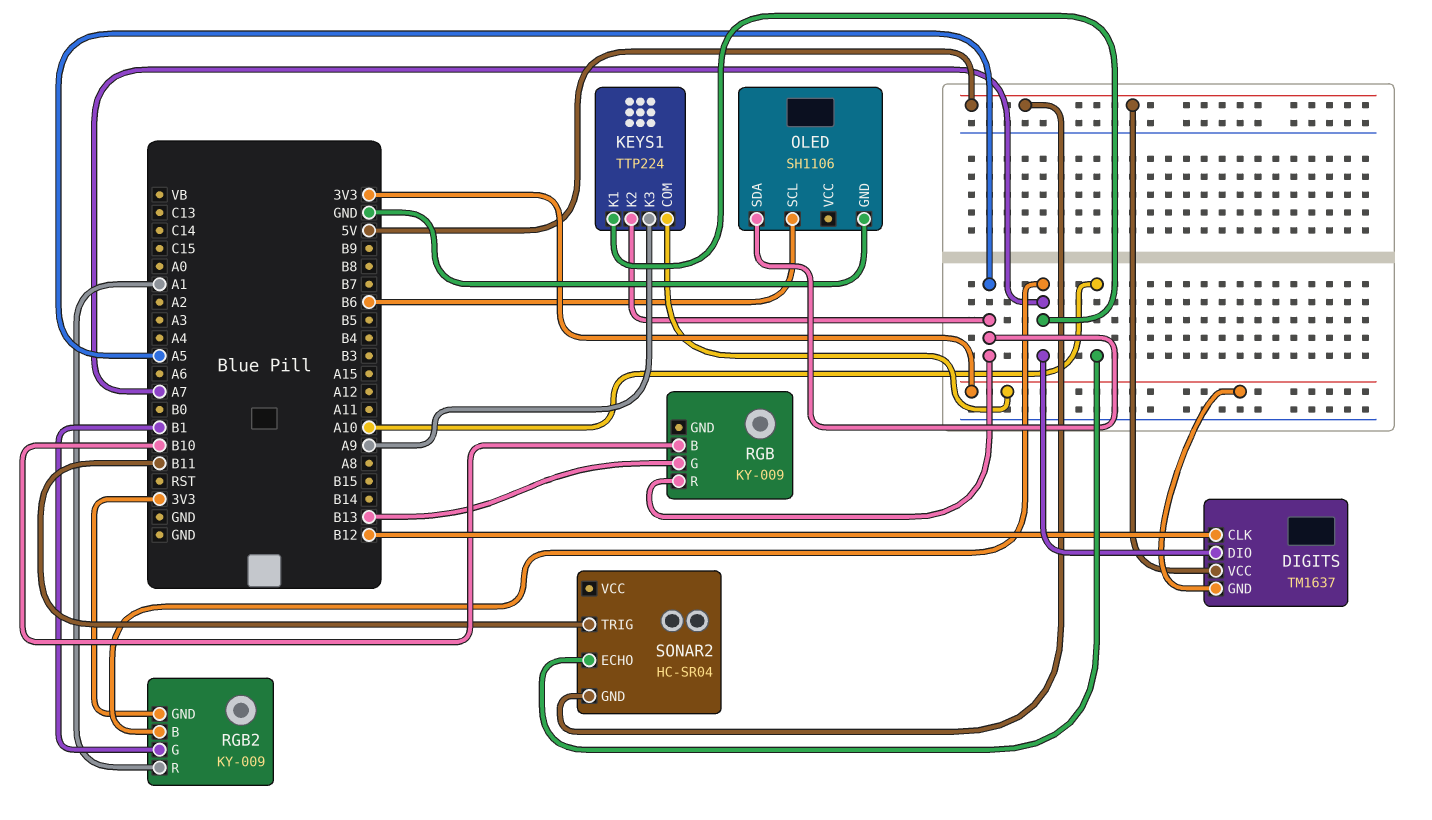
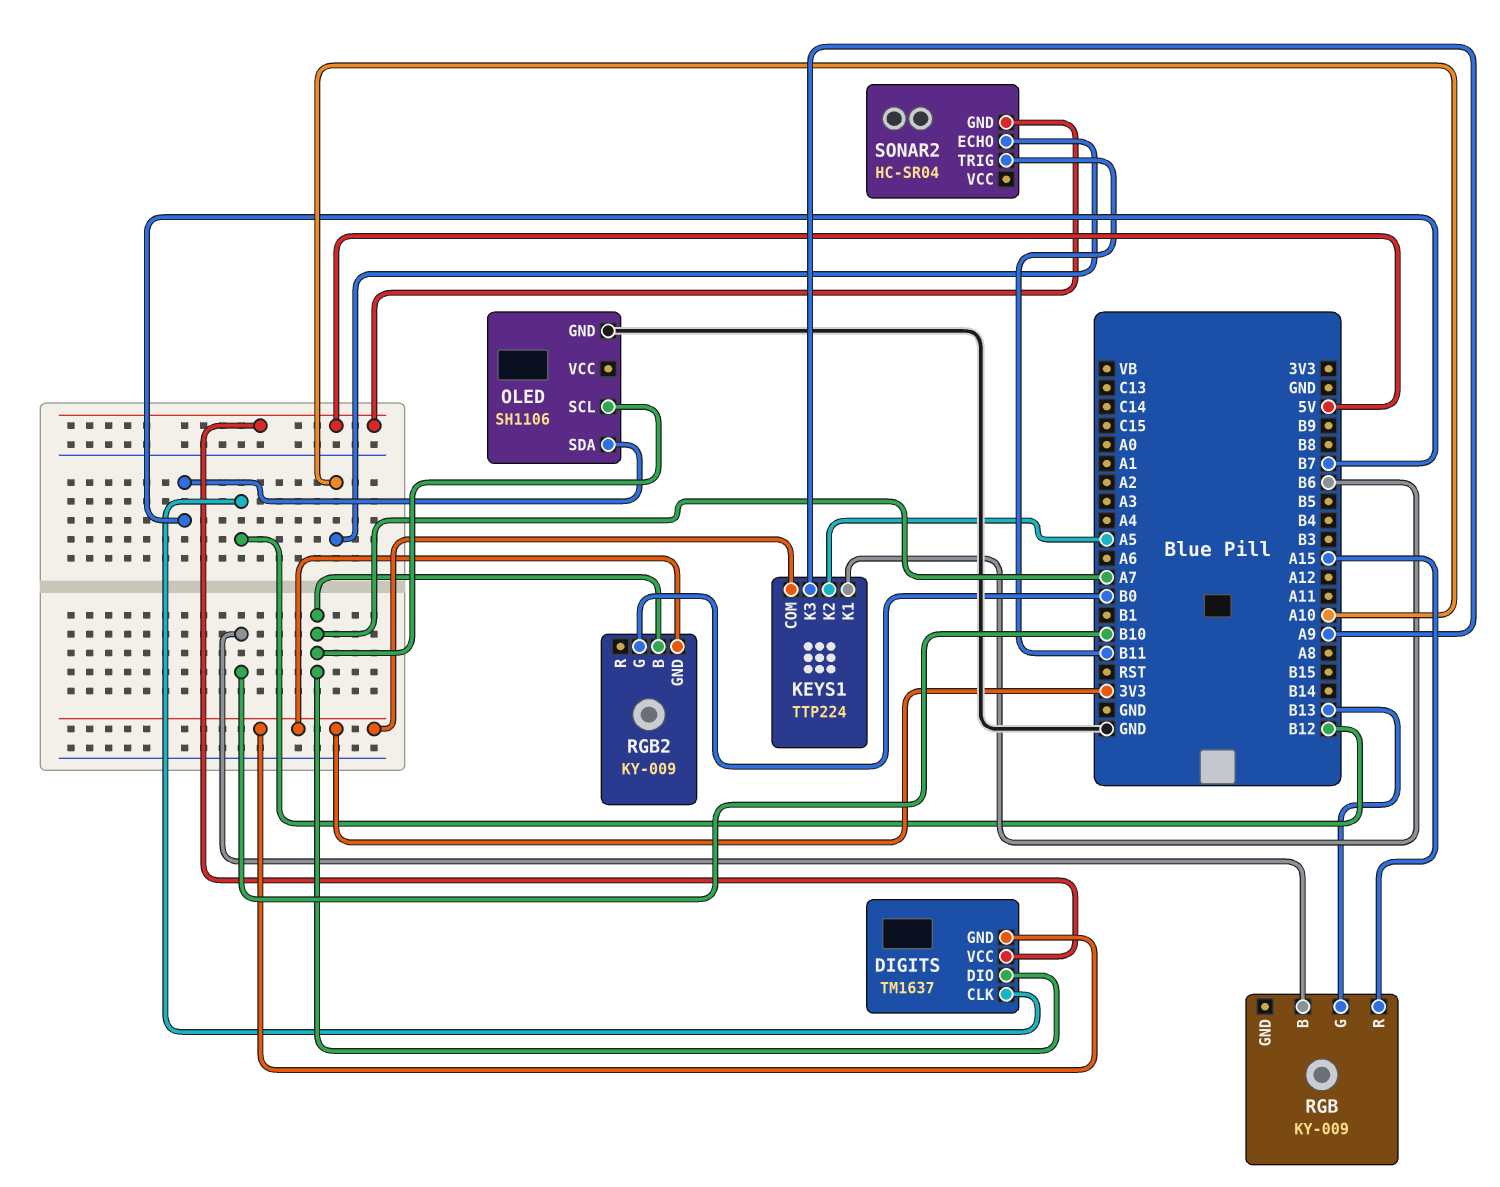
KEYS1 pin K1: A7 -> B6
OLED pin SCL: B6 -> A7
OLED pin SDA: A5 -> B7
RGB pin R: A5 -> A15
RGB2 pin G: B1 -> B0
RGB2 pin R: A1 -> none

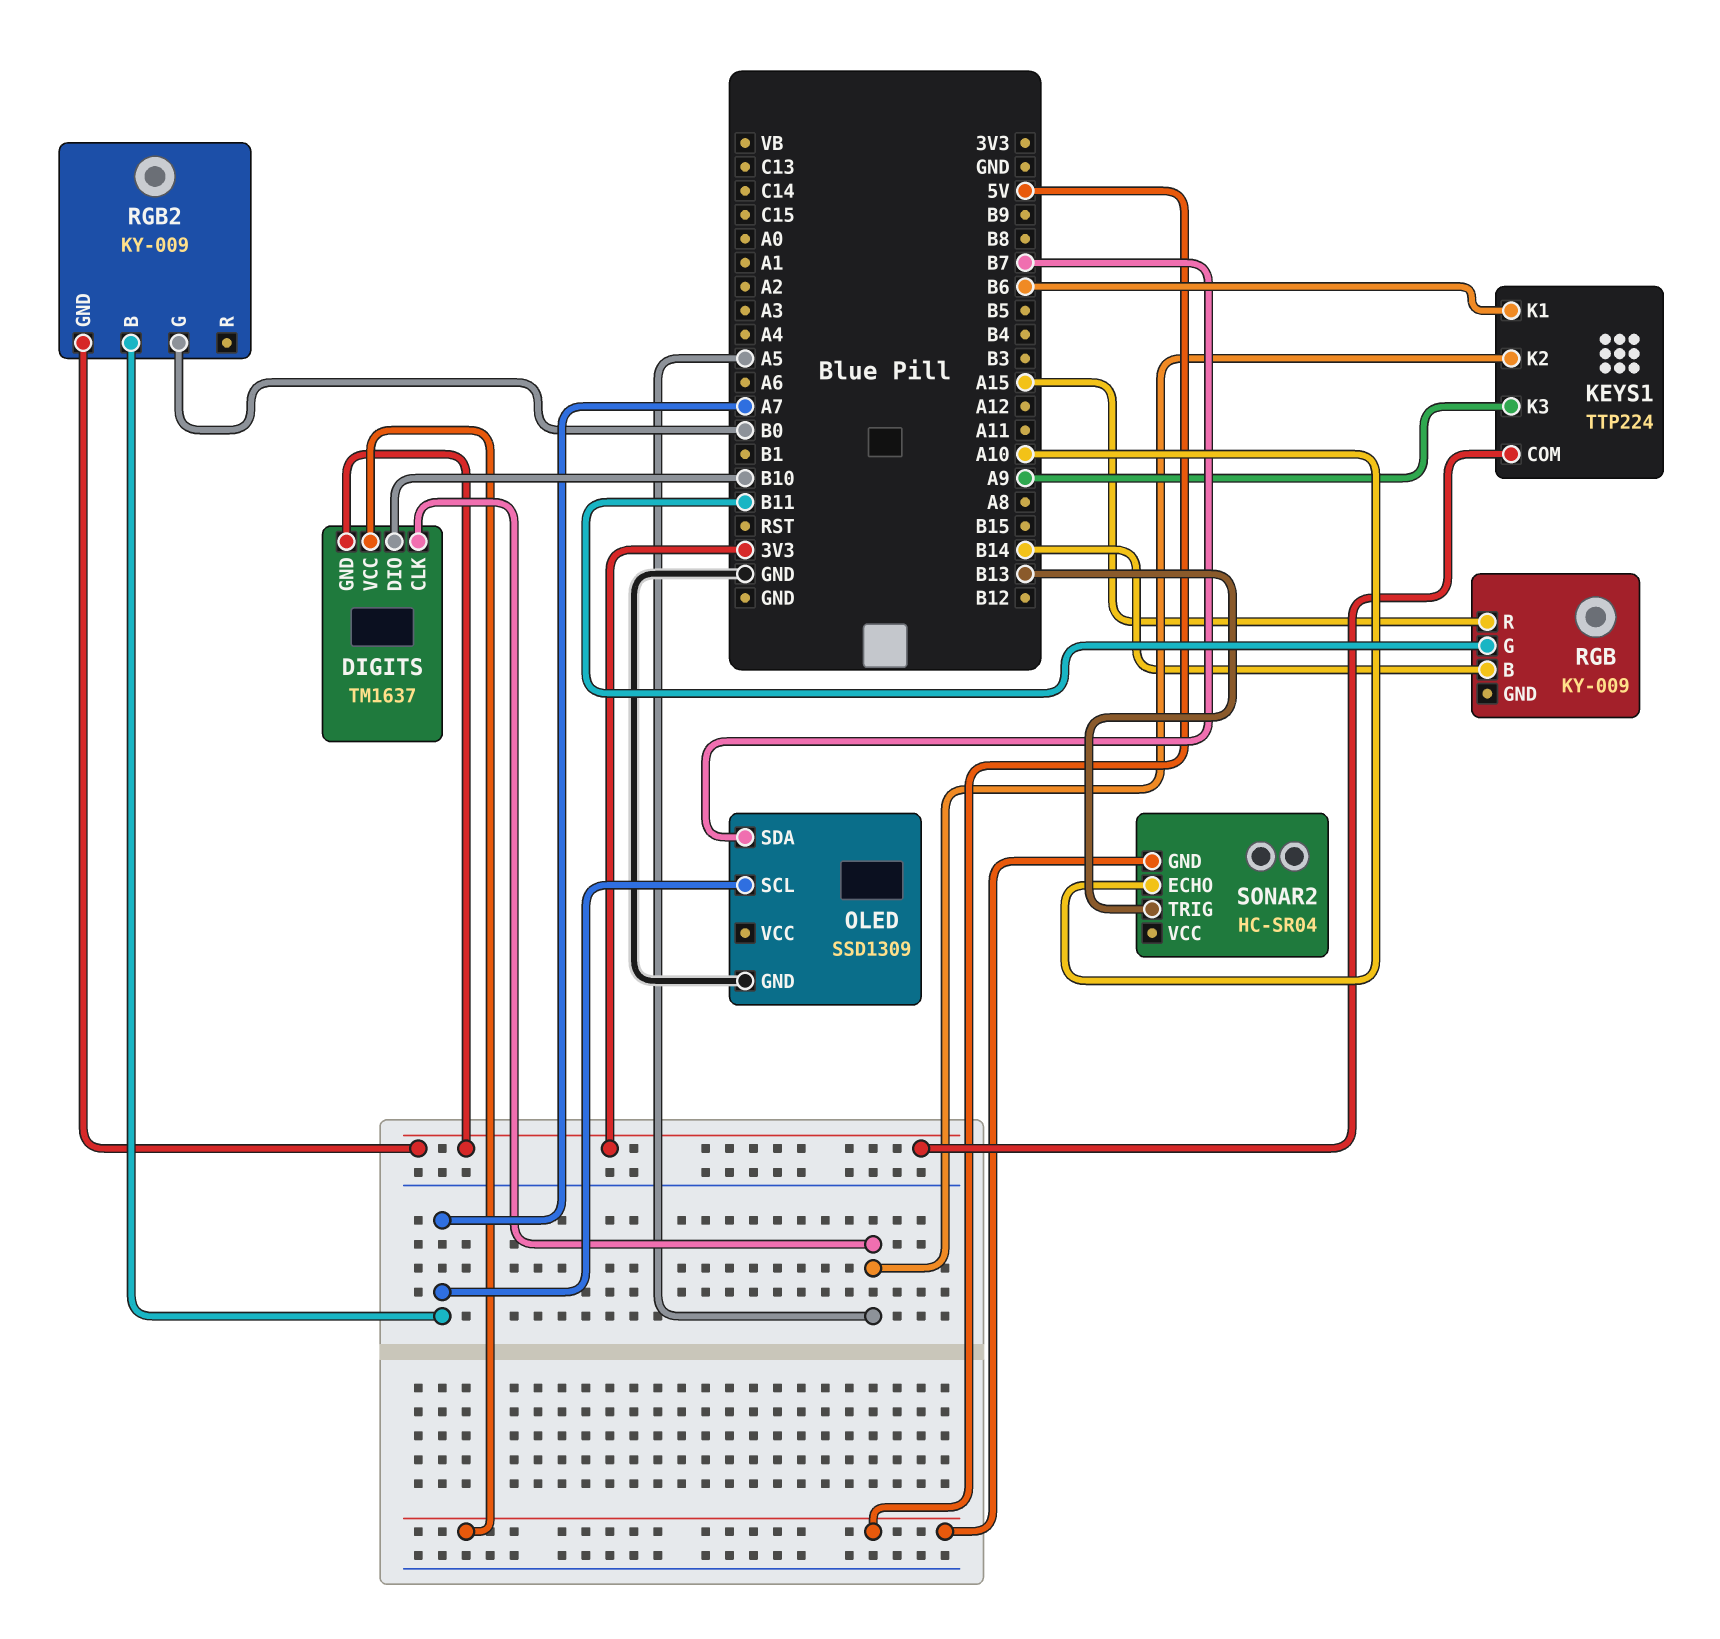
DIGITS pin CLK: B12 -> A5
DIGITS pin DIO: A7 -> B10
OLED: SH1106 -> SSD1309
RGB pin B: B10 -> B14
RGB pin G: B13 -> B11
SONAR2 pin TRIG: B11 -> B13

